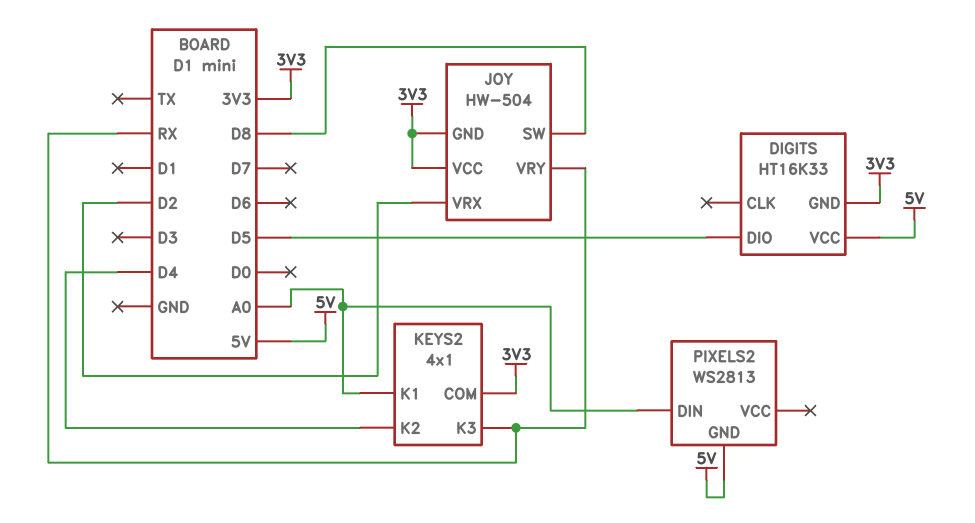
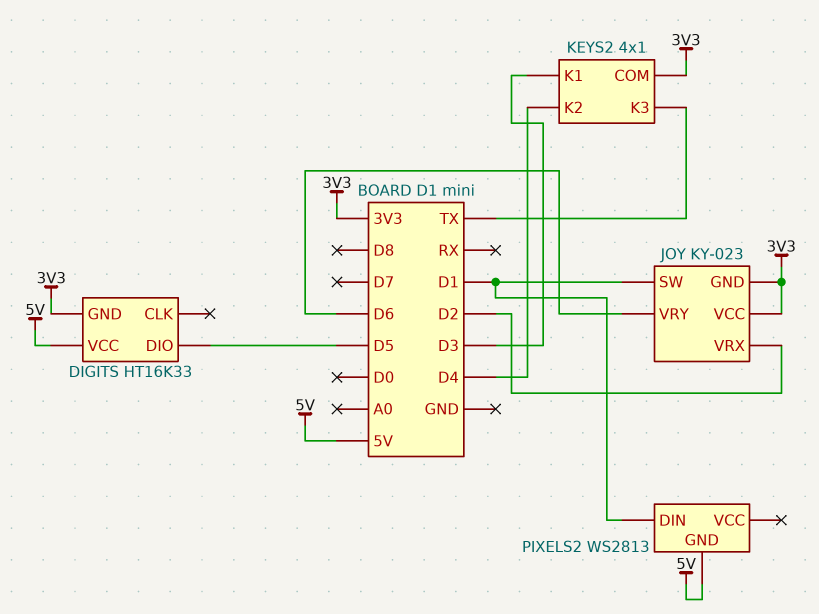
JOY: HW-504 -> KY-023
JOY pin SW: D8 -> D1
JOY pin VRY: RX -> D6
KEYS2 pin K1: A0 -> D3
KEYS2 pin K3: RX -> TX
PIXELS2 pin DIN: A0 -> D1

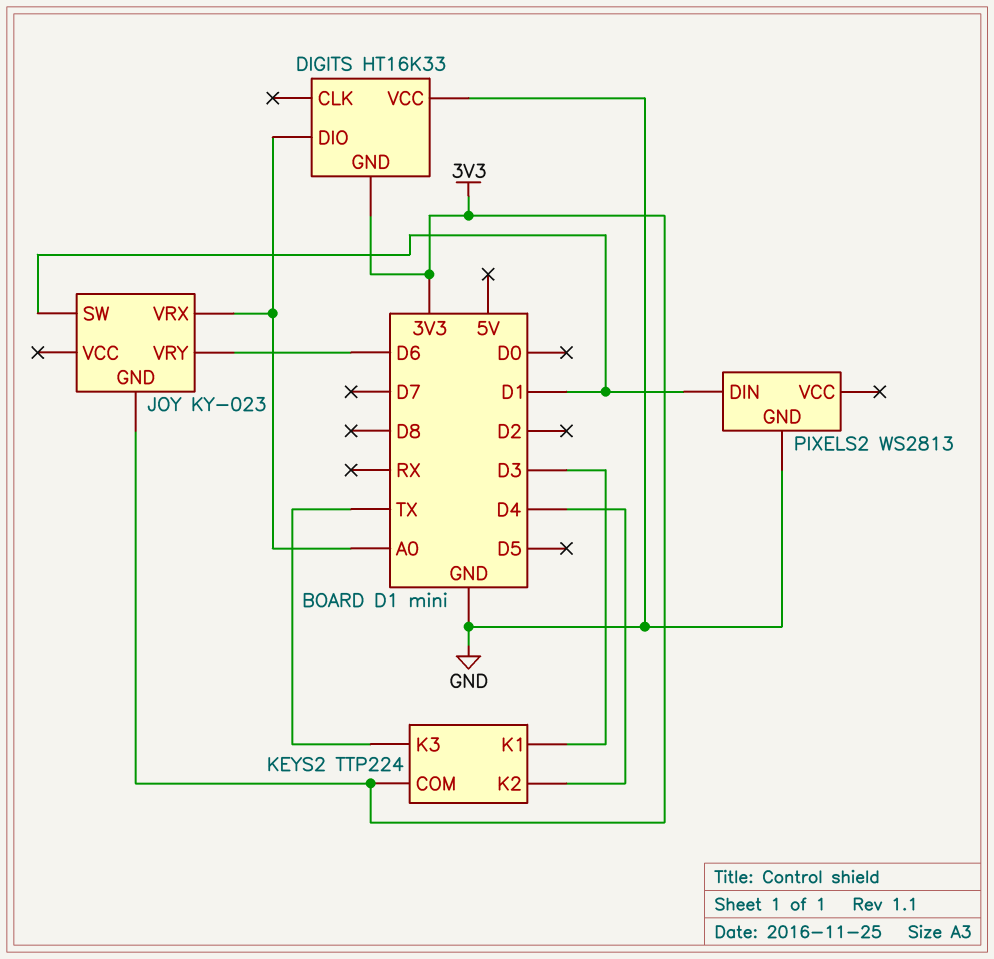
DIGITS pin DIO: D5 -> A0
DIGITS pin VCC: 5V -> GND
JOY pin VCC: 3V3 -> none
JOY pin VRX: D2 -> A0
KEYS2: 4x1 -> TTP224
PIXELS2 pin GND: 5V -> GND

